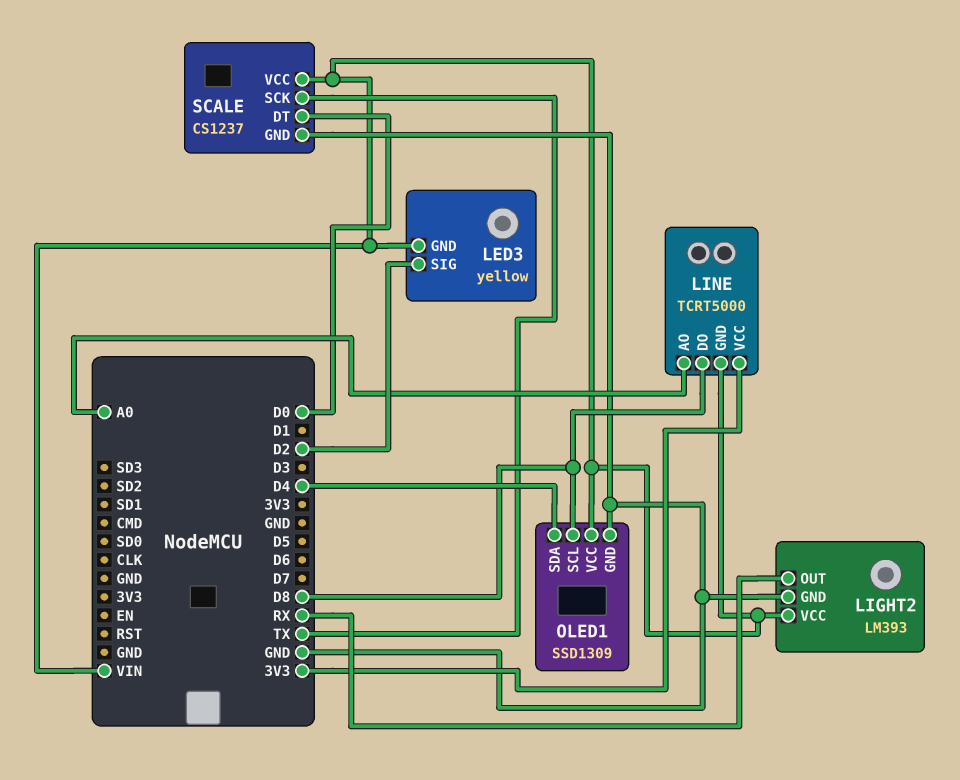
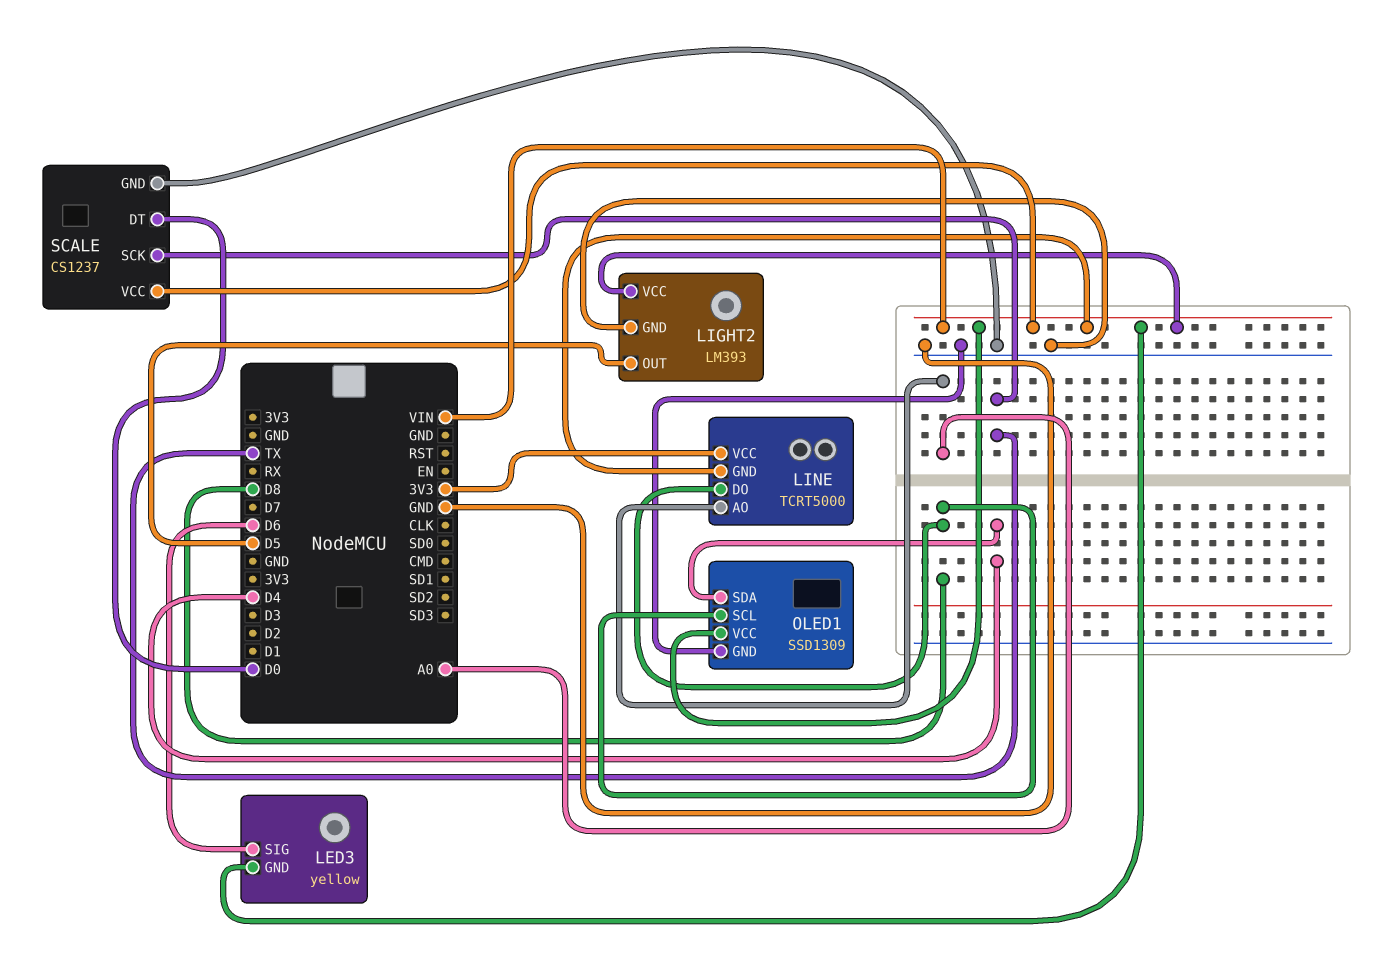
LED3 pin SIG: D2 -> D6
LIGHT2 pin OUT: RX -> D5

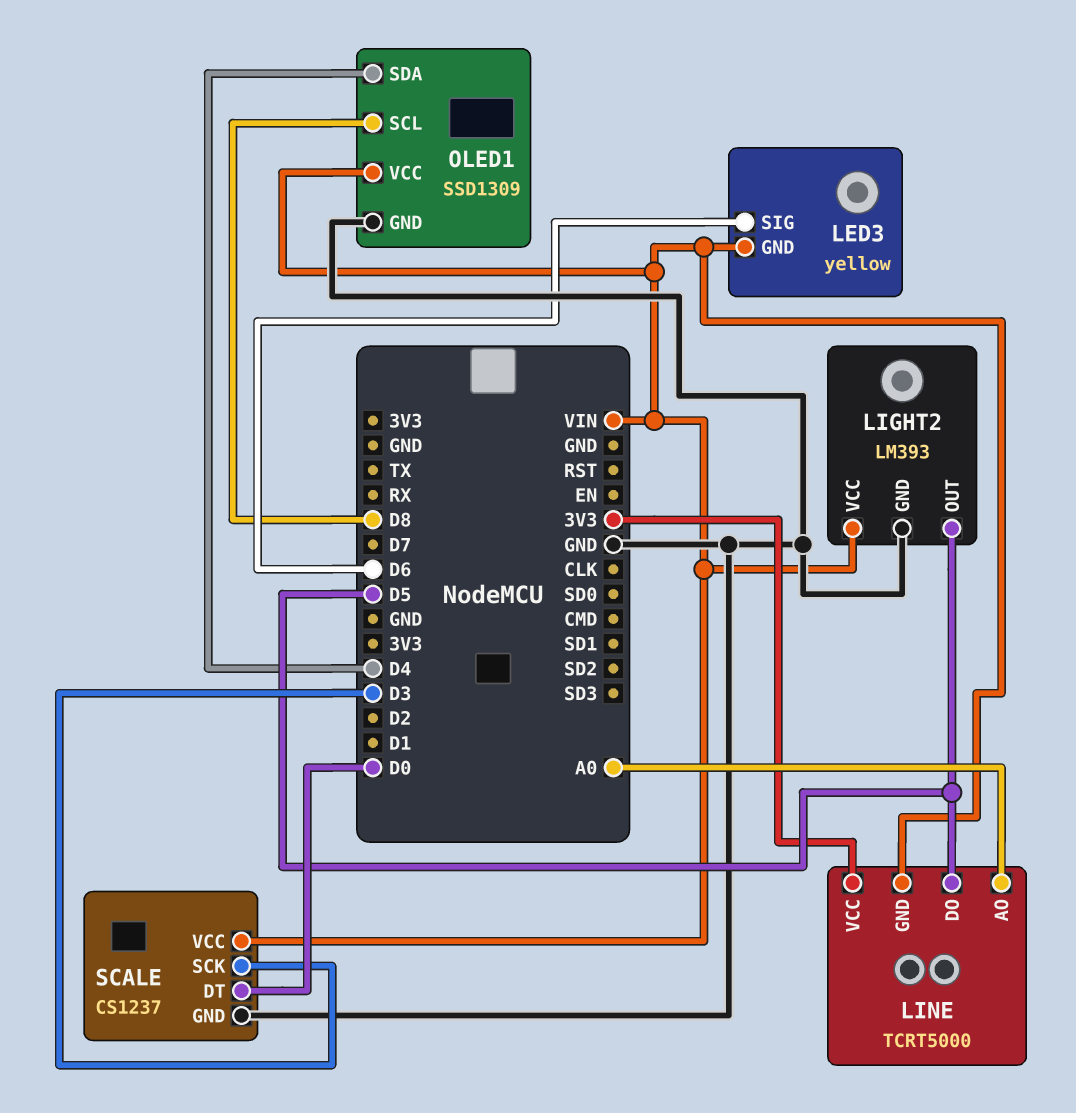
LINE pin DO: D8 -> D5
SCALE pin SCK: TX -> D3

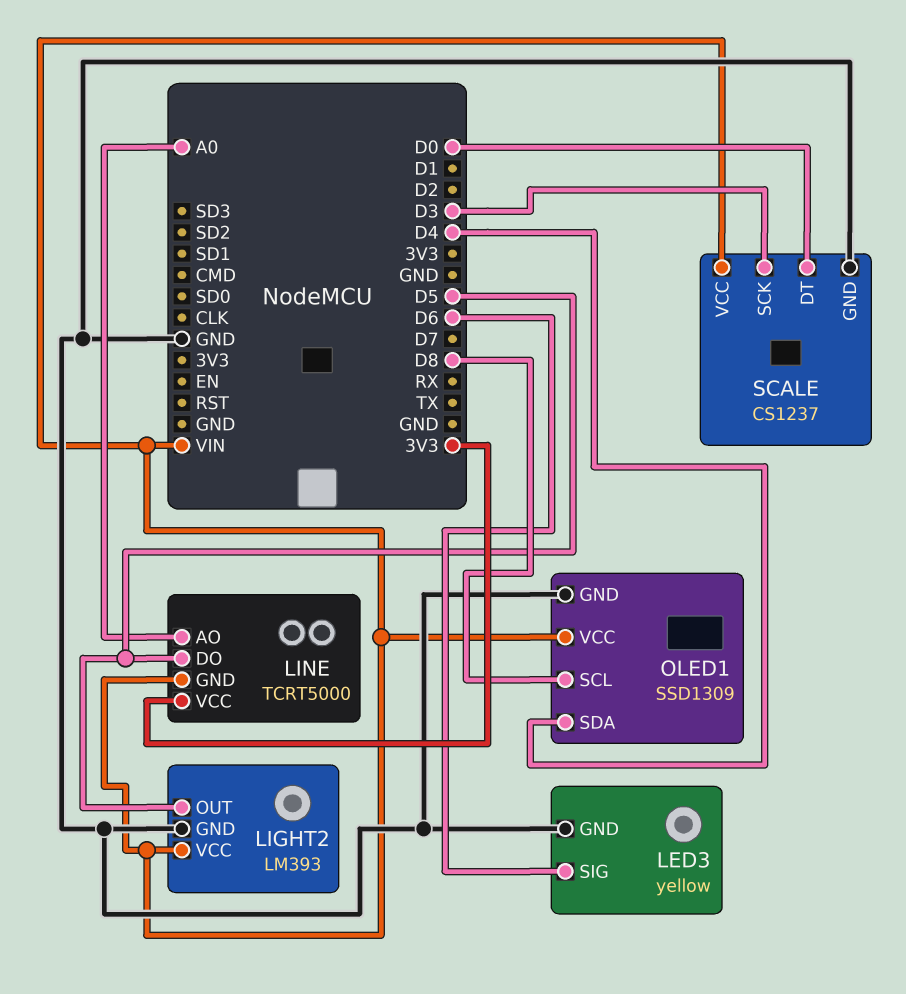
LED3 pin GND: VIN -> GND

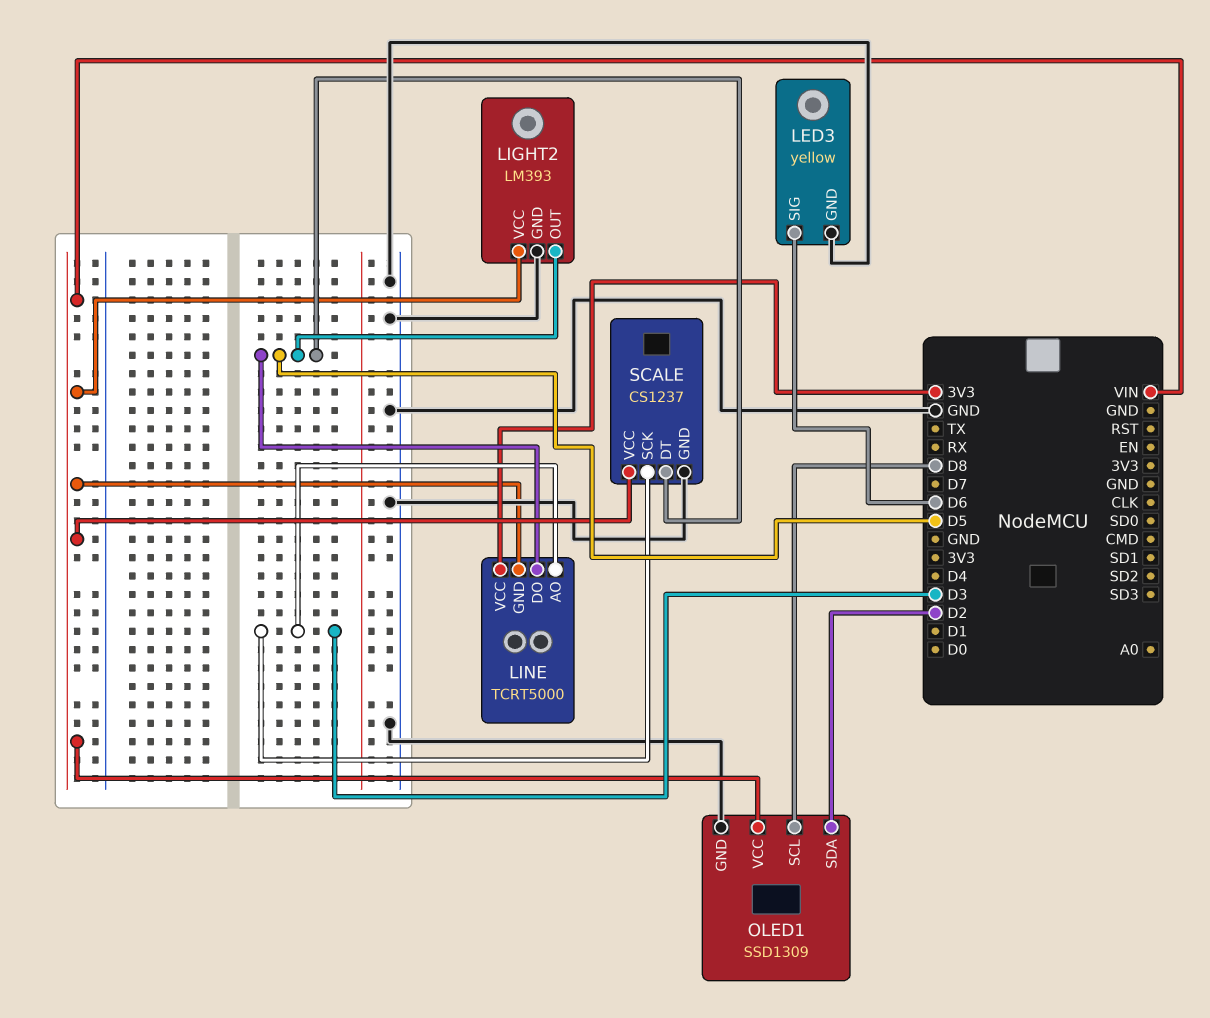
LINE pin AO: A0 -> D3
OLED1 pin SDA: D4 -> D2
SCALE pin DT: D0 -> D5

